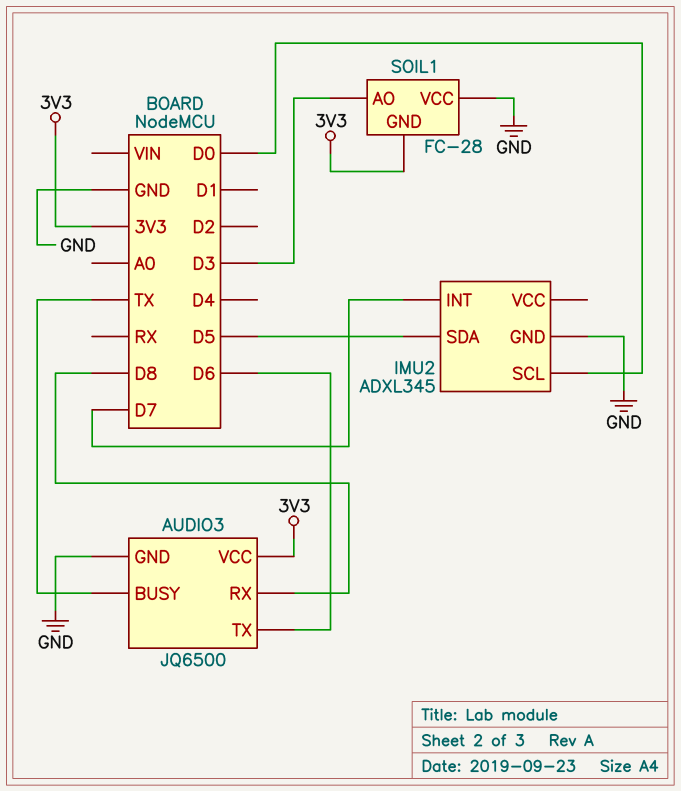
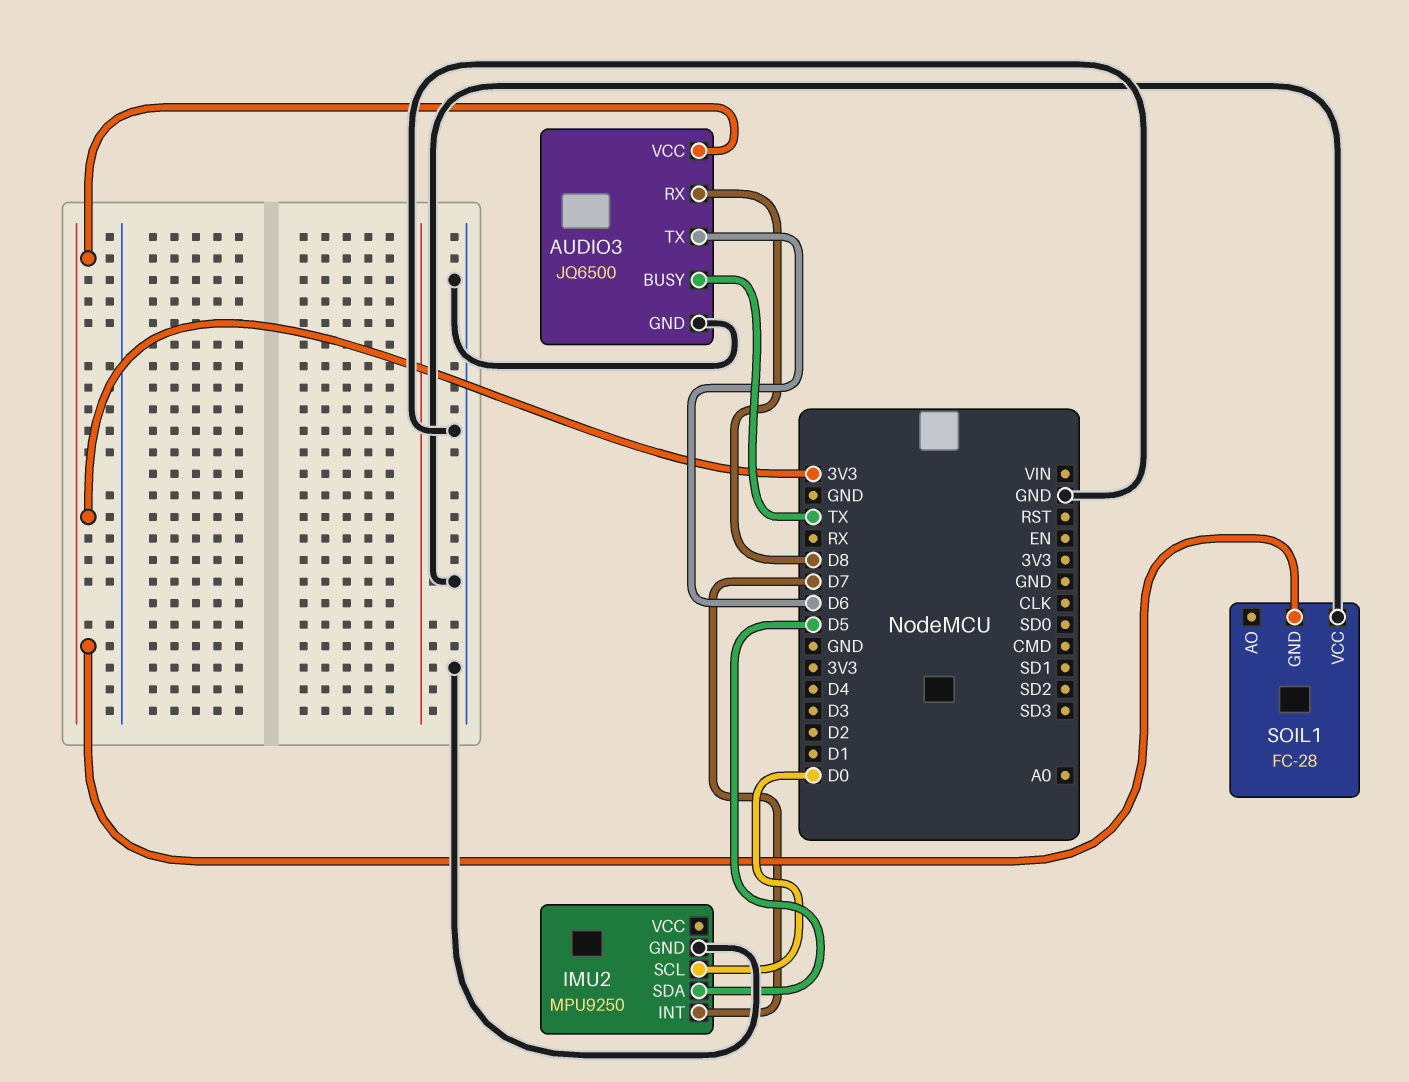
IMU2: ADXL345 -> MPU9250
SOIL1 pin AO: D3 -> none

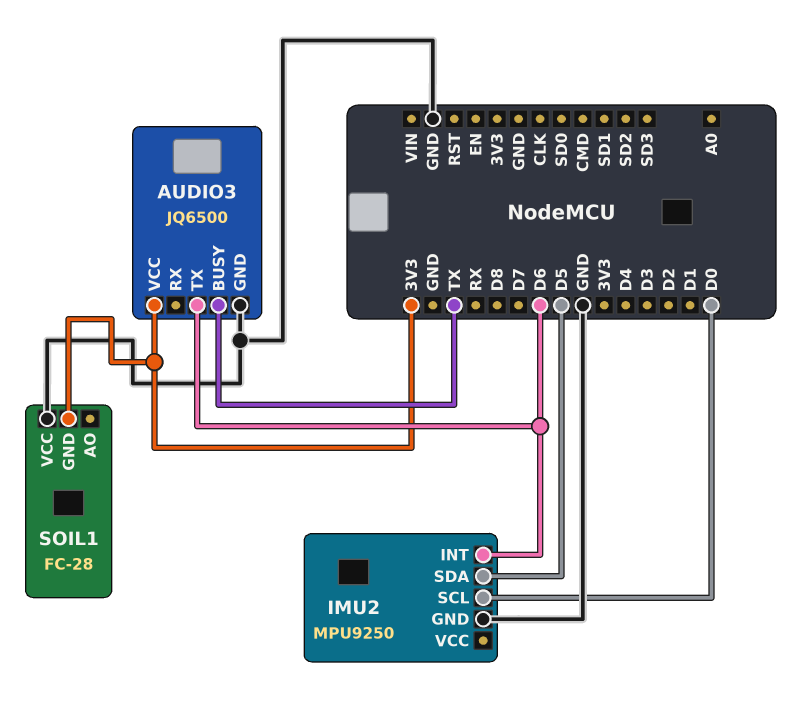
AUDIO3 pin RX: D8 -> none
IMU2 pin INT: D7 -> D6

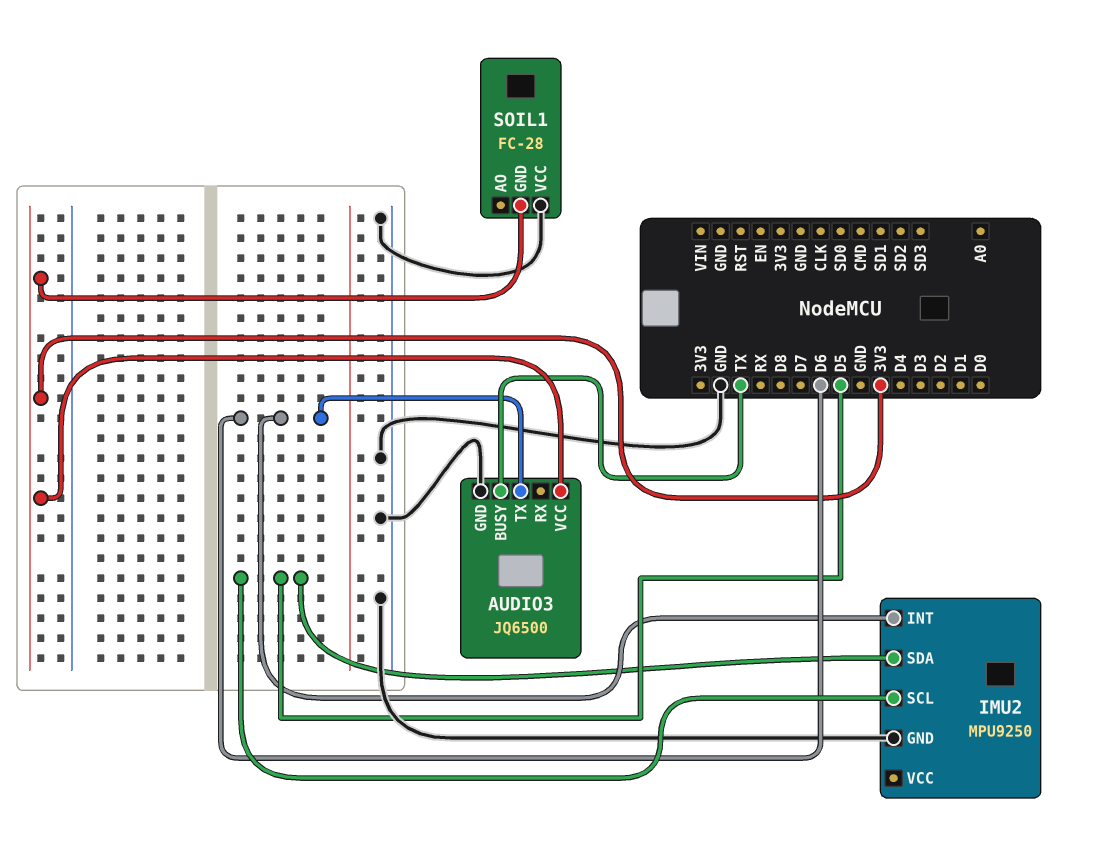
IMU2 pin SCL: D0 -> D5

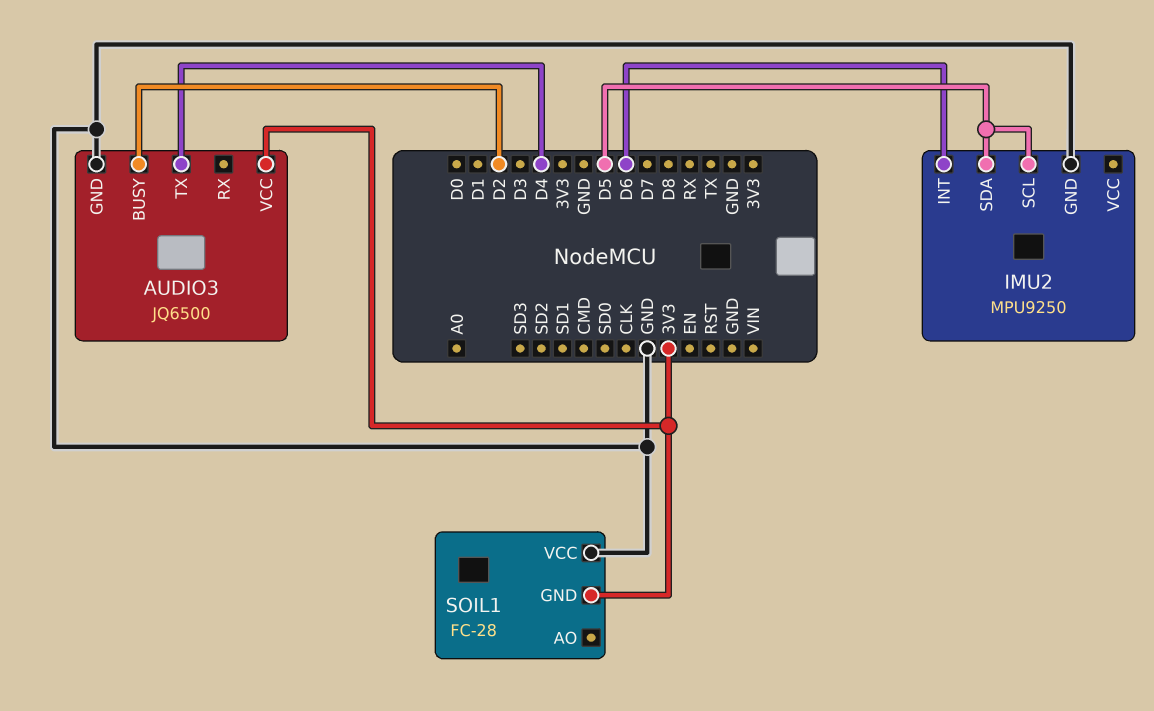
AUDIO3 pin BUSY: TX -> D2
AUDIO3 pin TX: D6 -> D4

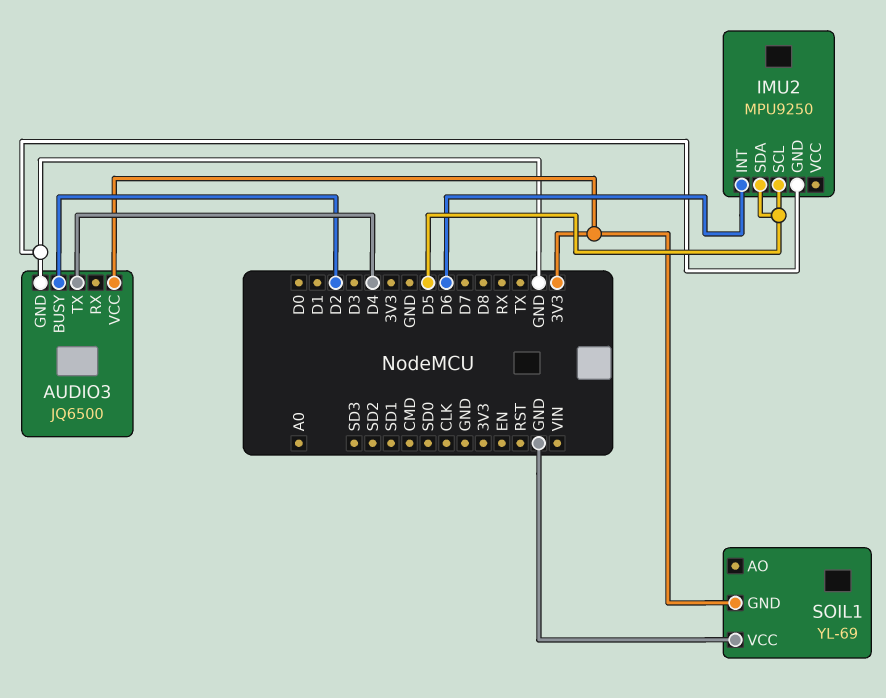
SOIL1: FC-28 -> YL-69

